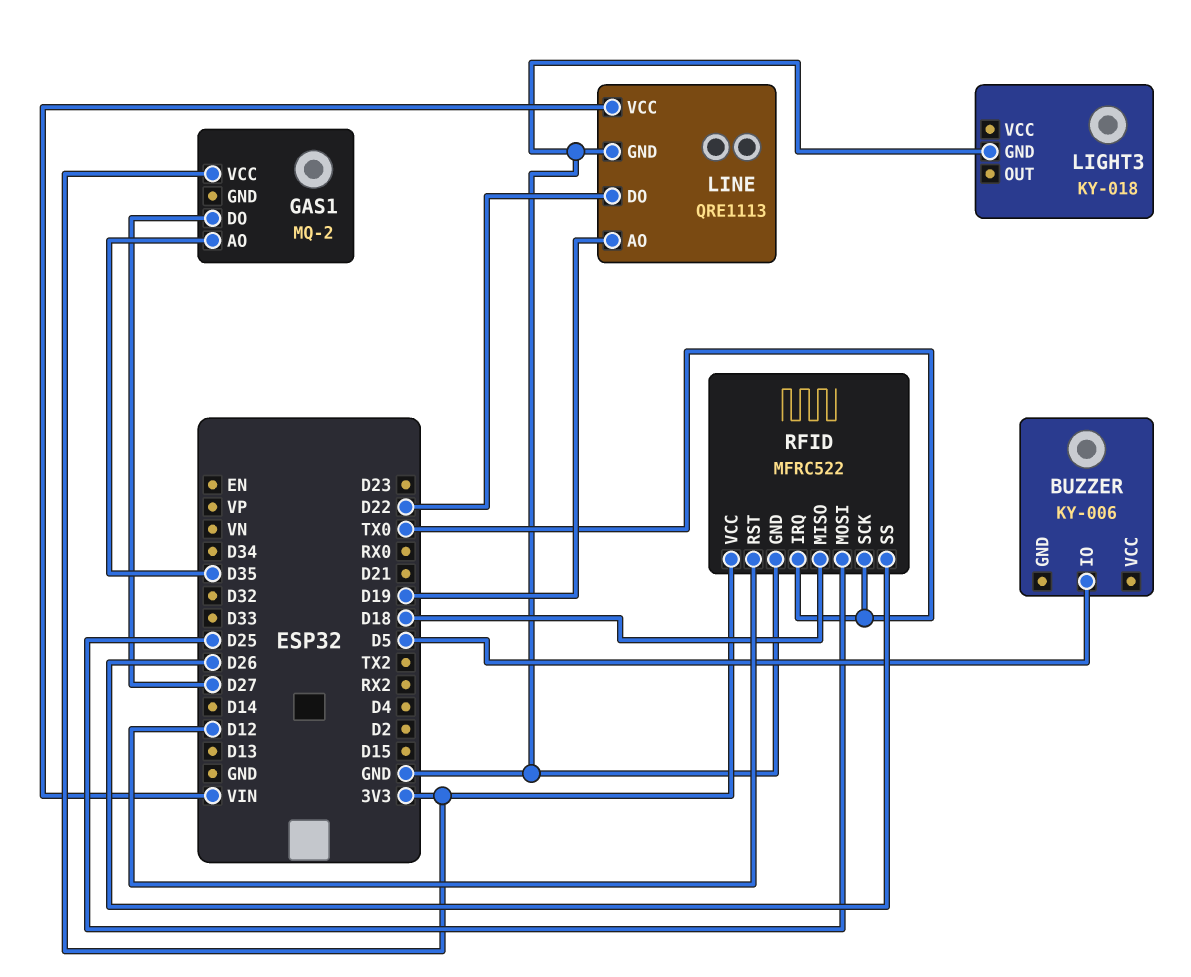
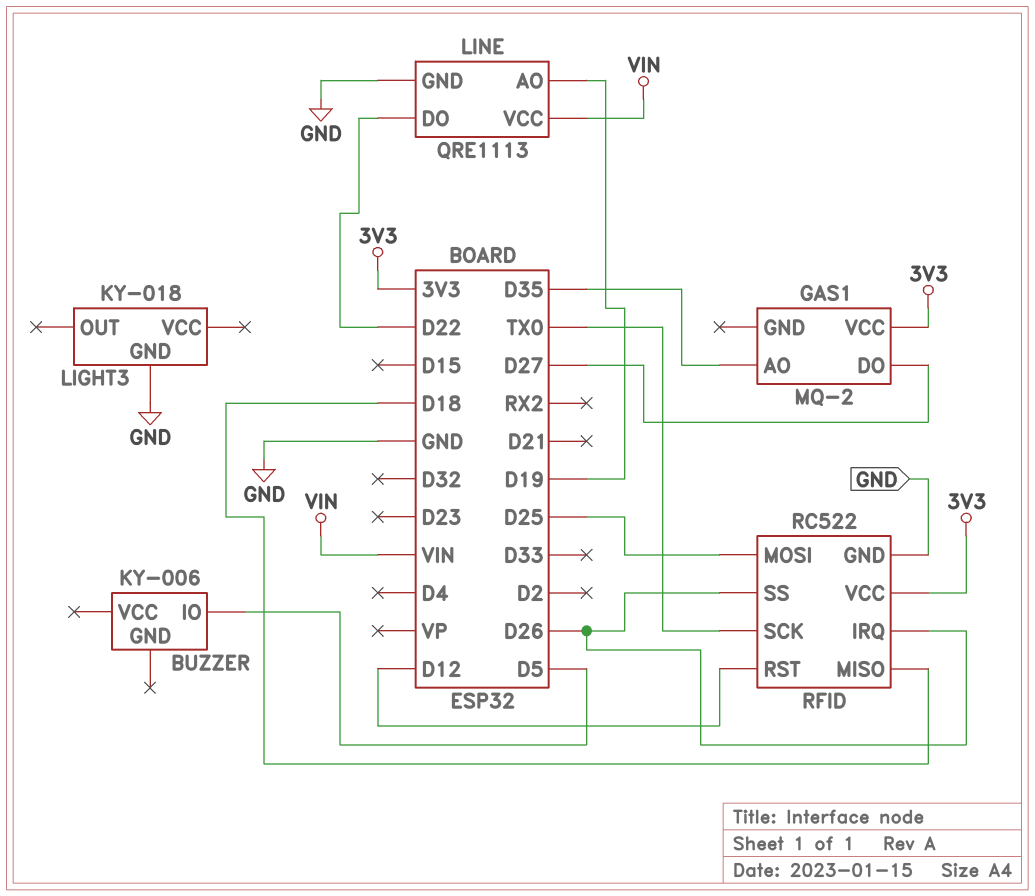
RFID: MFRC522 -> RC522
RFID pin IRQ: TX0 -> D26

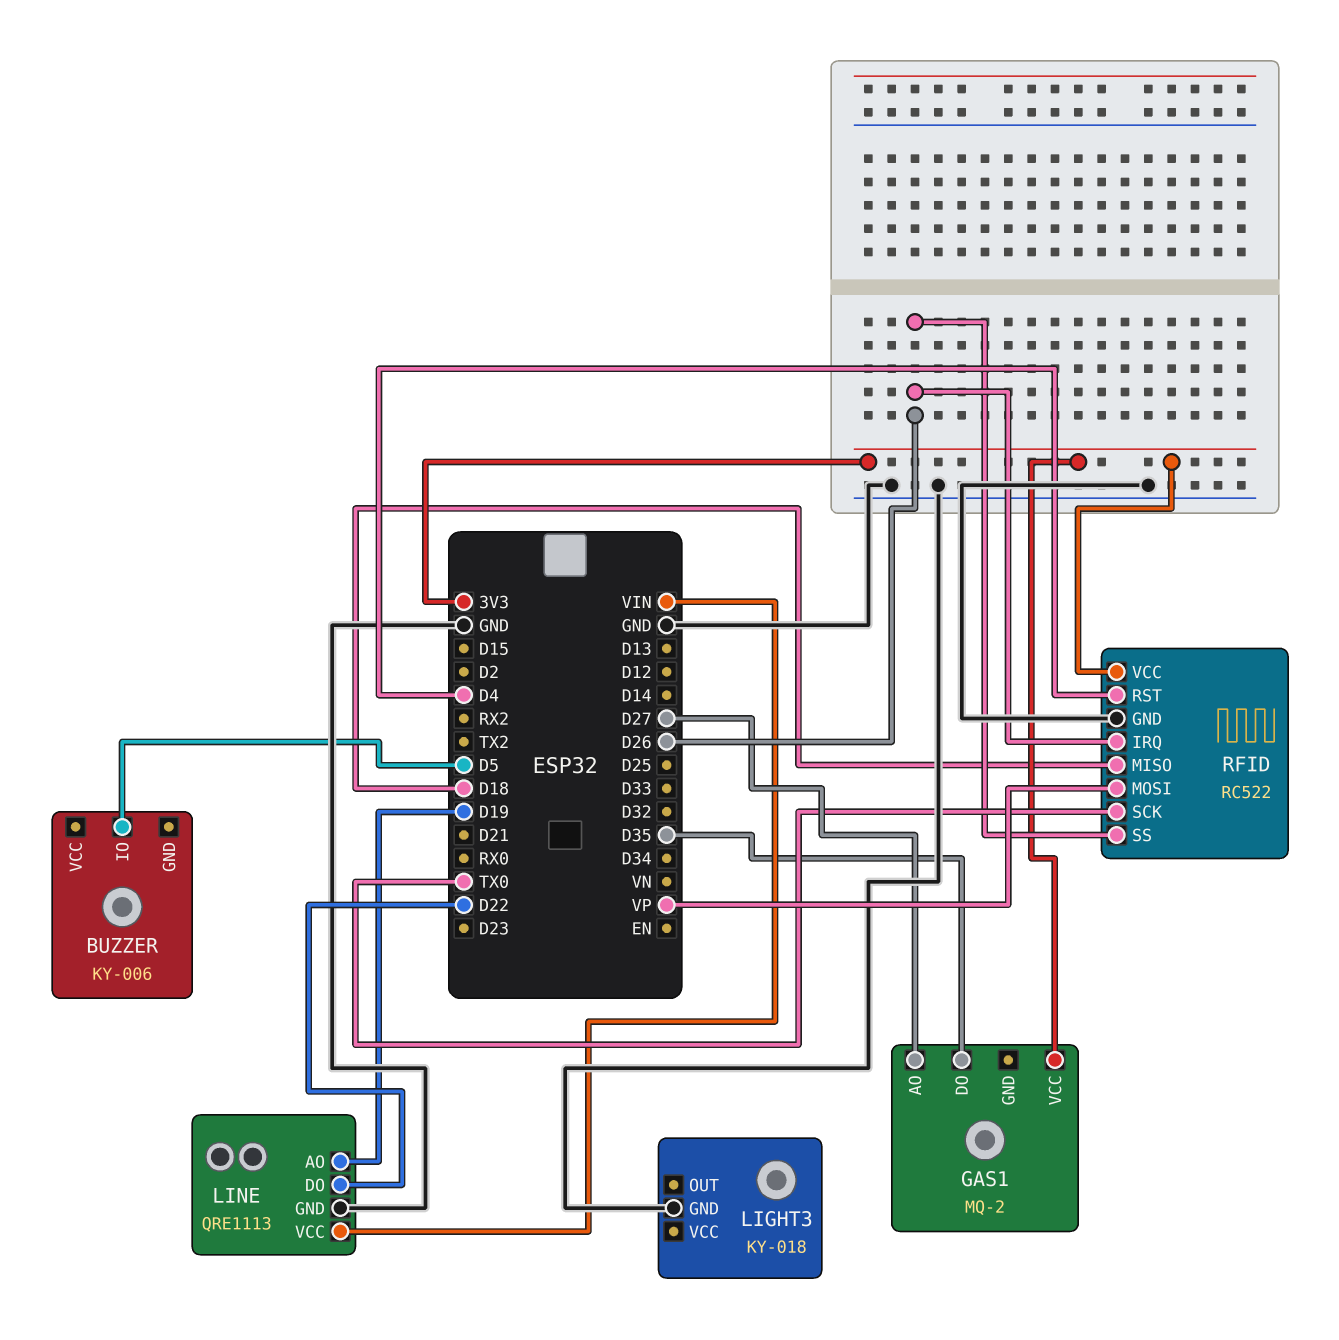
GAS1 pin AO: D35 -> D27
GAS1 pin DO: D27 -> D35
RFID pin MOSI: D25 -> VP
RFID pin RST: D12 -> D4

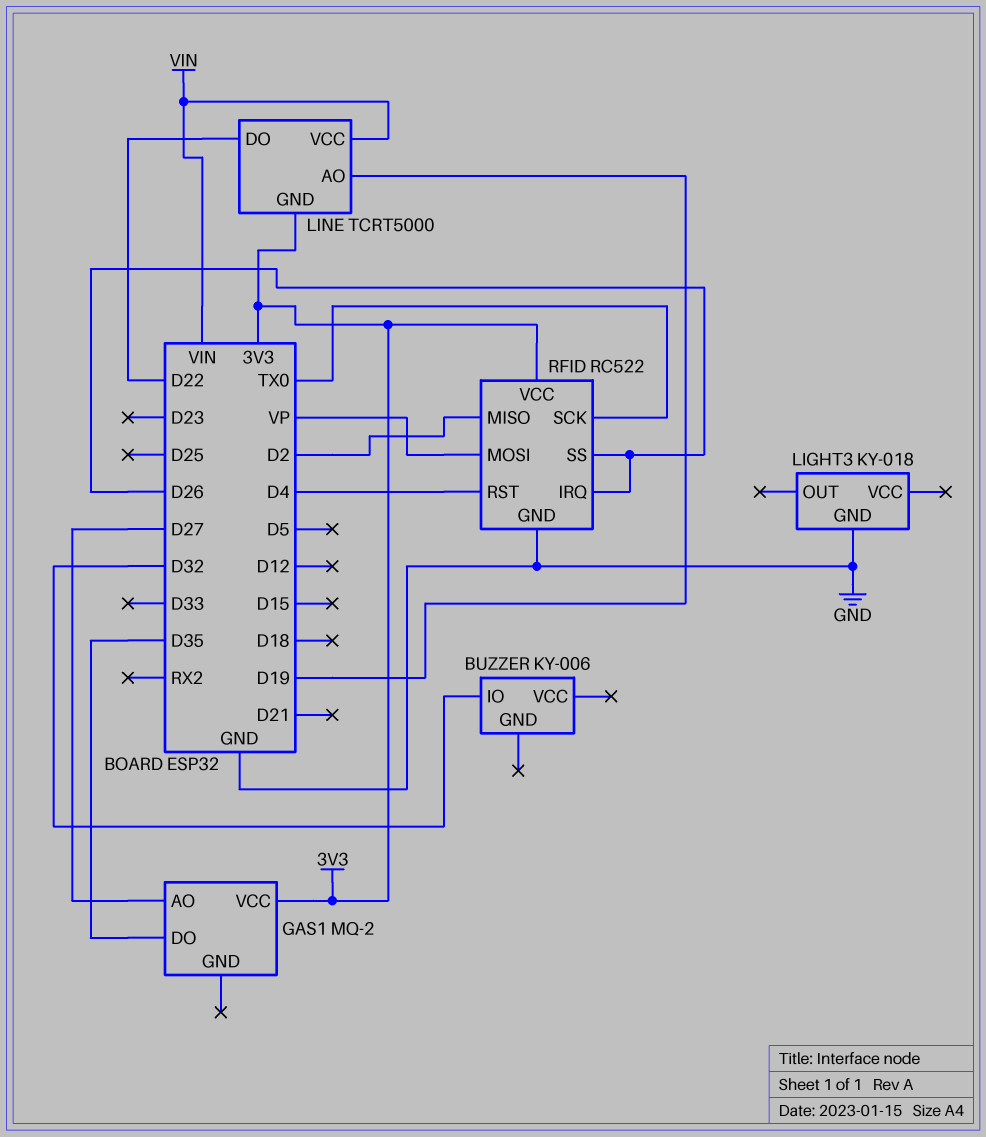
BUZZER pin IO: D5 -> D32
LINE: QRE1113 -> TCRT5000
LINE pin GND: GND -> 3V3
RFID pin MISO: D18 -> D2

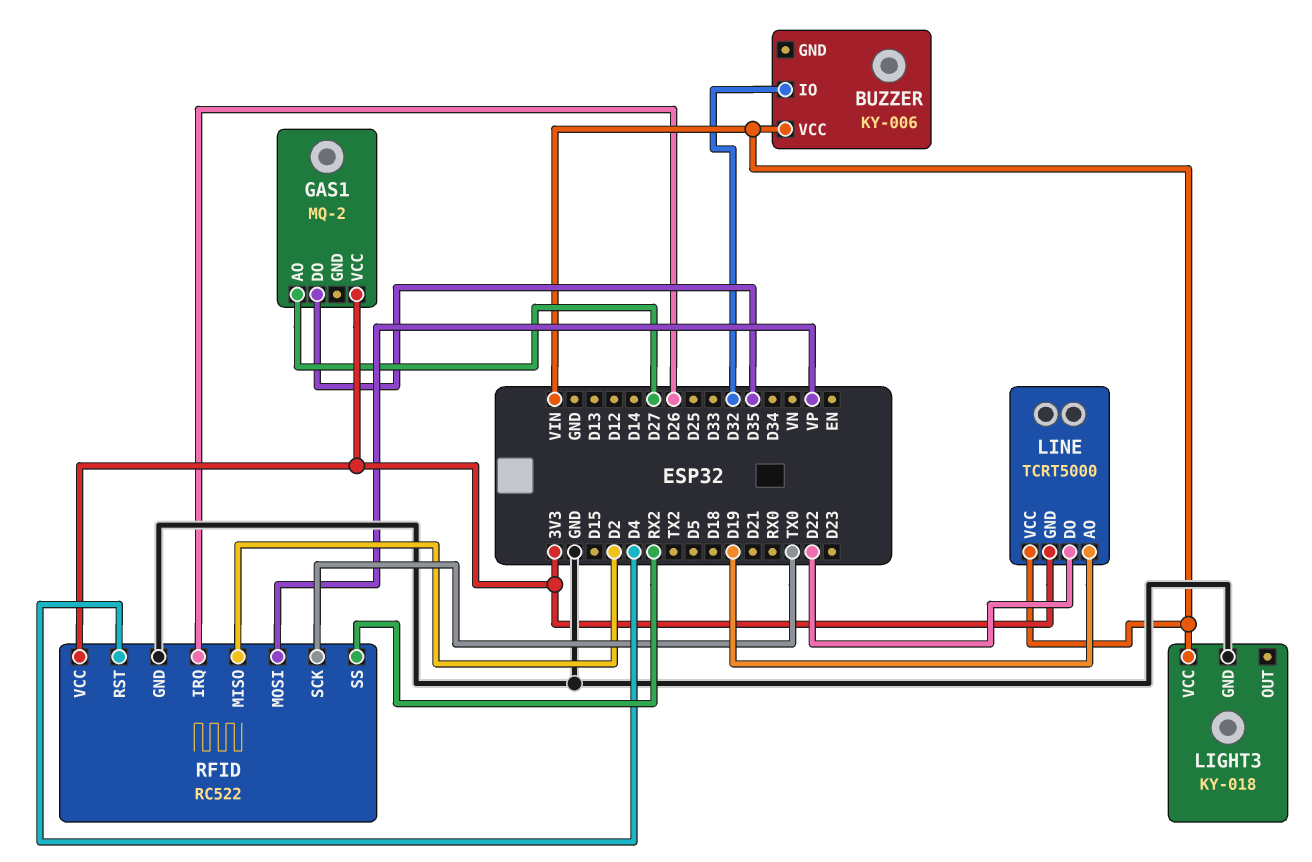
BUZZER pin VCC: none -> VIN
LIGHT3 pin VCC: none -> VIN
RFID pin SS: D26 -> RX2

